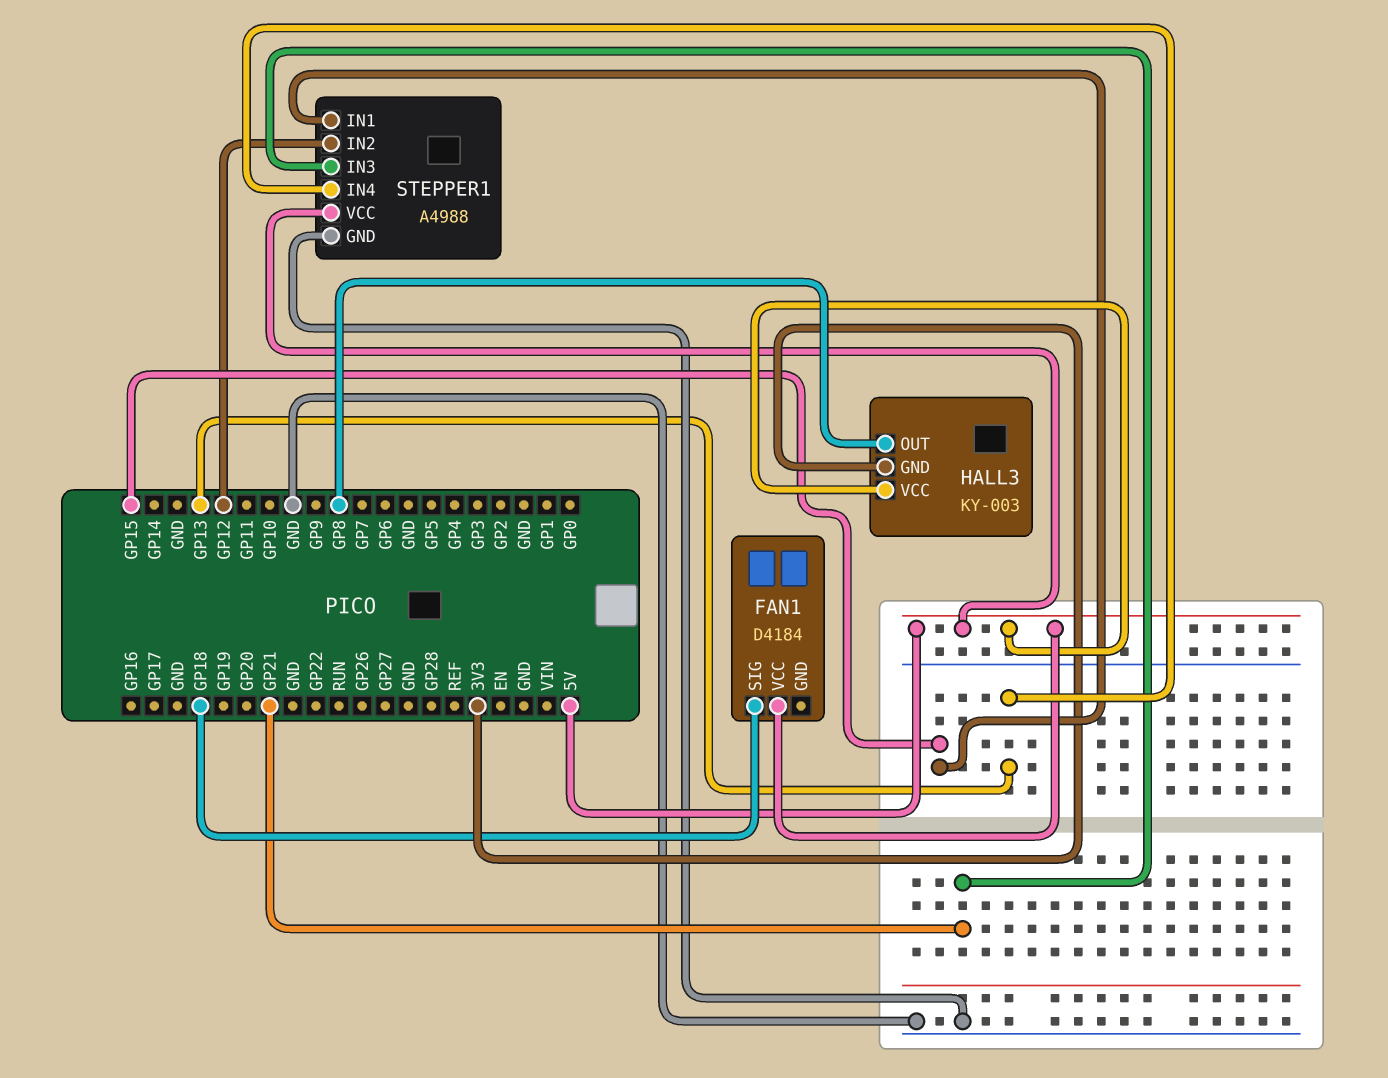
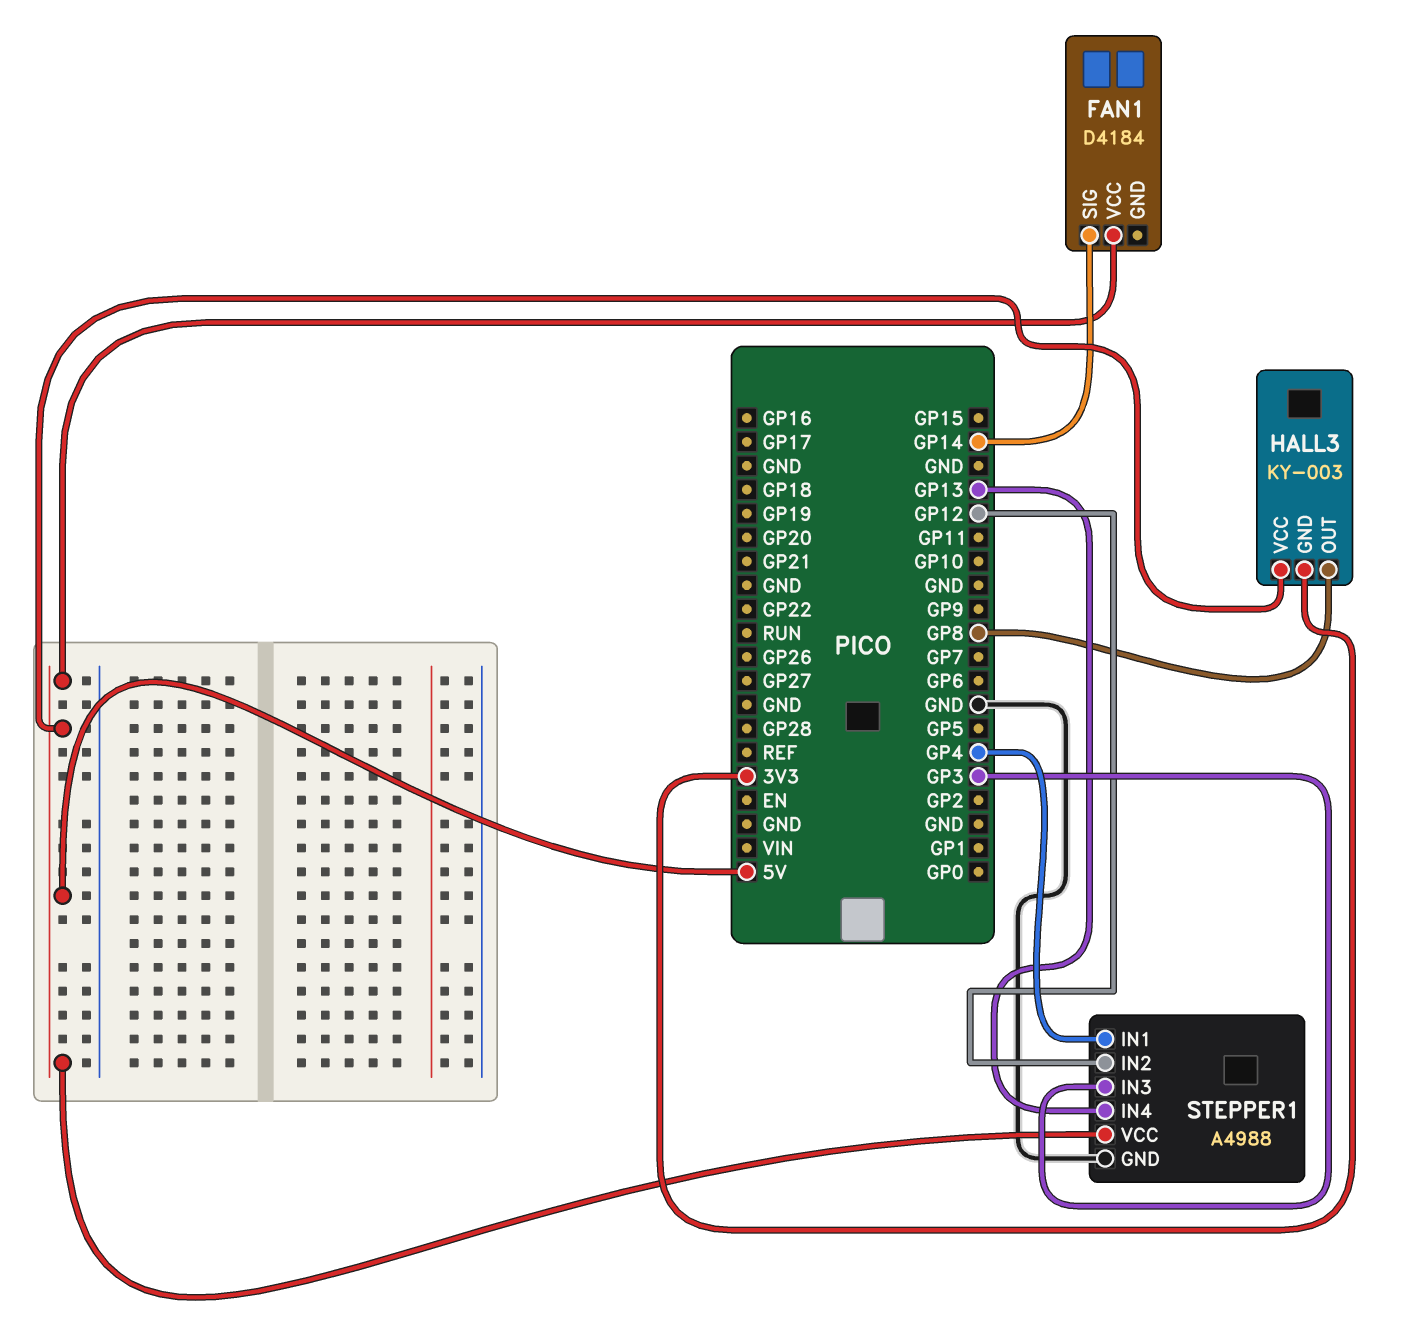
FAN1 pin SIG: GP18 -> GP14
STEPPER1 pin IN1: GP15 -> GP4
STEPPER1 pin IN3: GP21 -> GP3

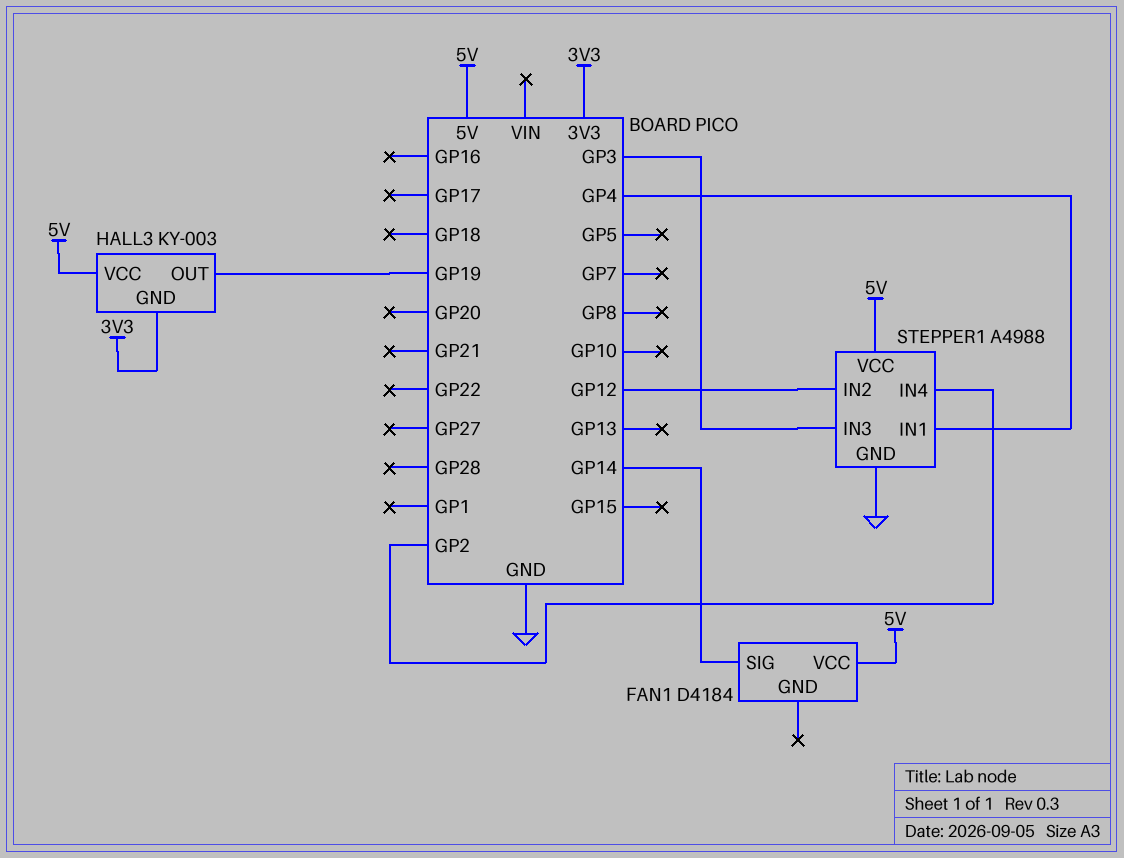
HALL3 pin OUT: GP8 -> GP19
STEPPER1 pin IN4: GP13 -> GP2

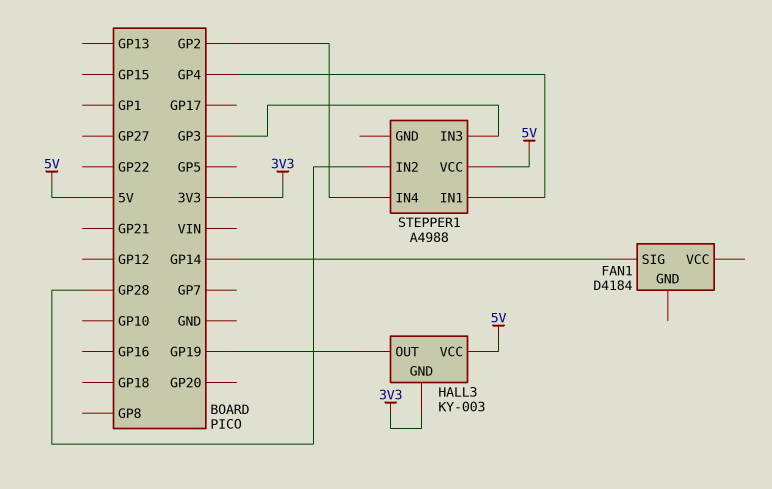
FAN1 pin VCC: 5V -> none
STEPPER1 pin GND: GND -> none
STEPPER1 pin IN2: GP12 -> GP28

